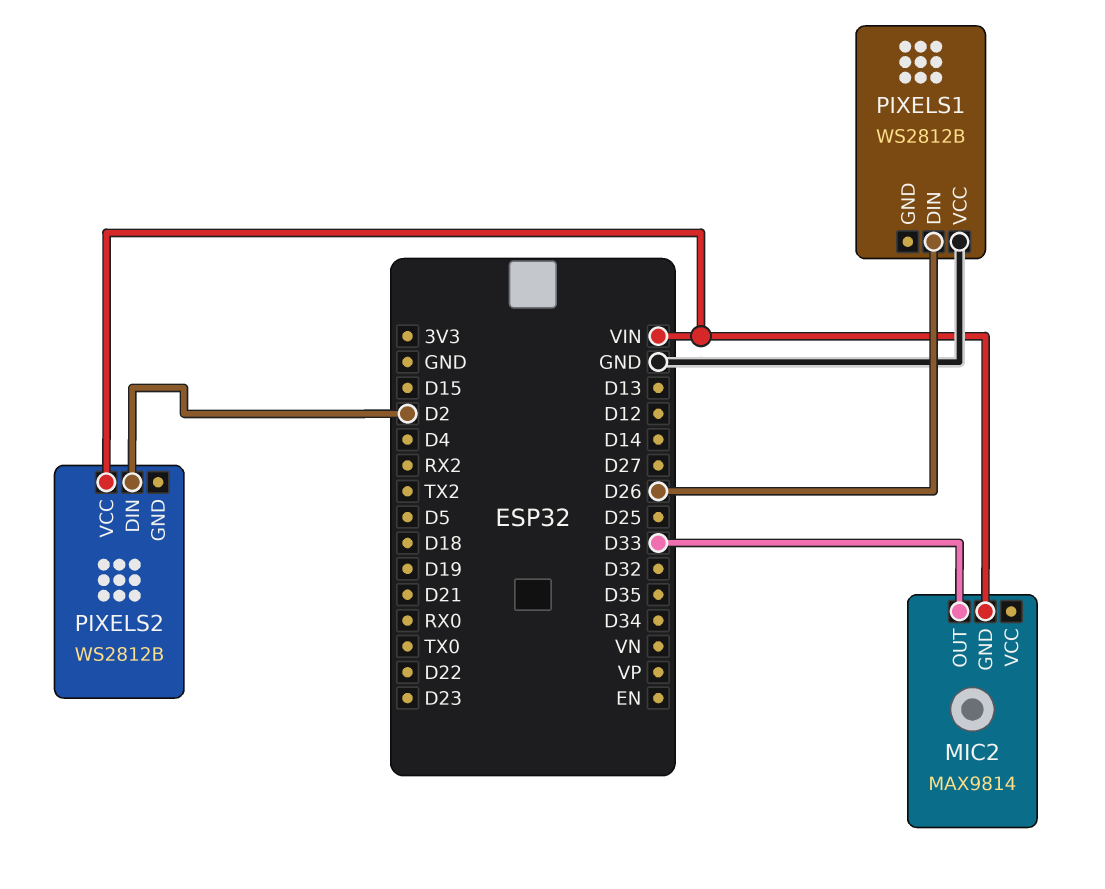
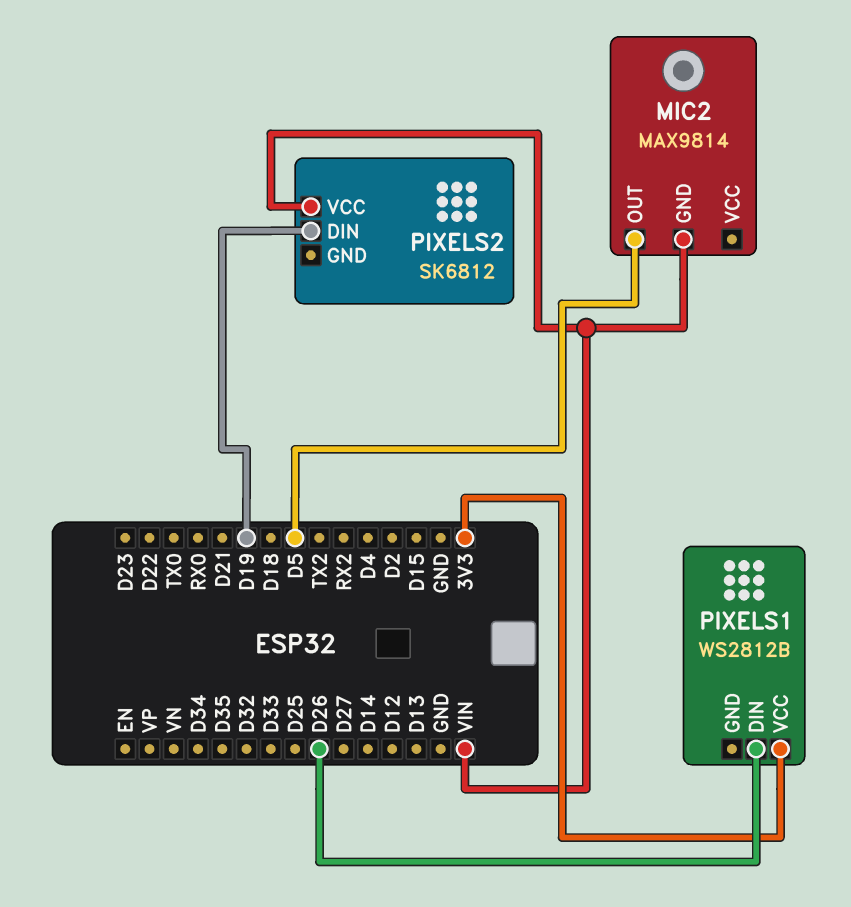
MIC2 pin OUT: D33 -> D5
PIXELS1 pin VCC: GND -> 3V3
PIXELS2: WS2812B -> SK6812
PIXELS2 pin DIN: D2 -> D19

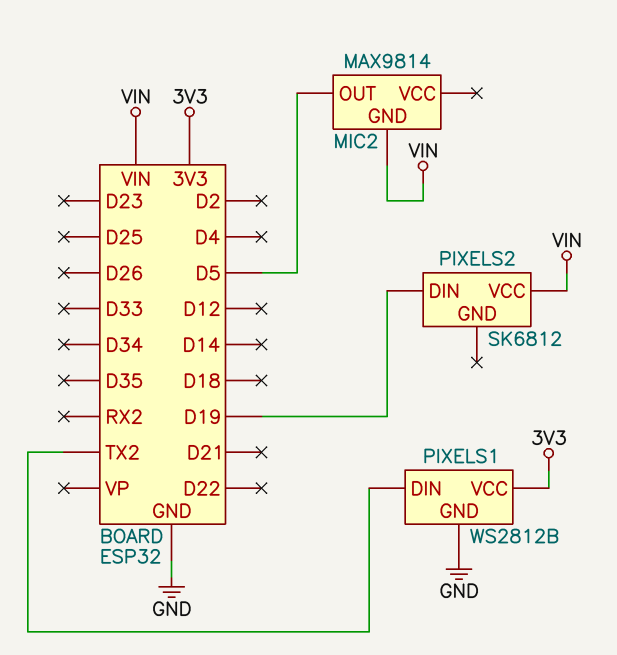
PIXELS1 pin DIN: D26 -> TX2
PIXELS1 pin GND: none -> GND

